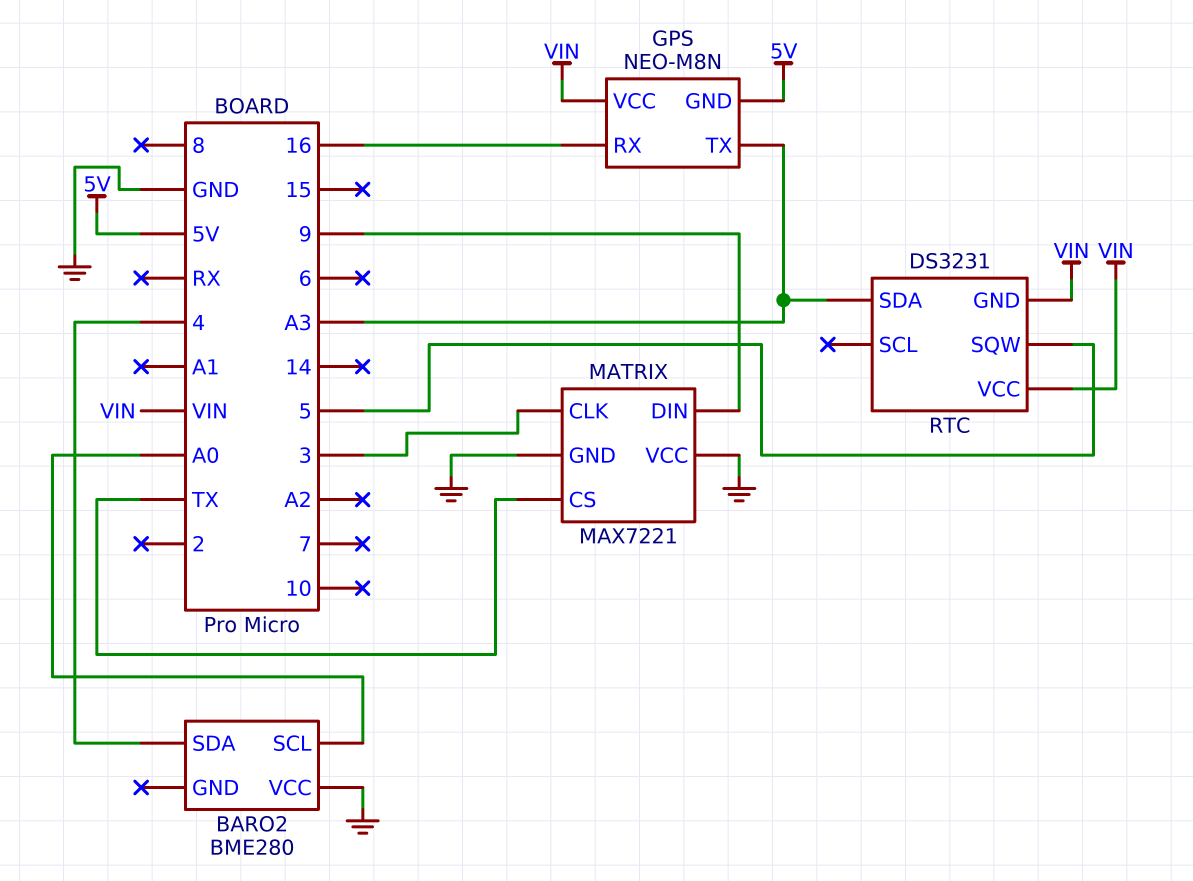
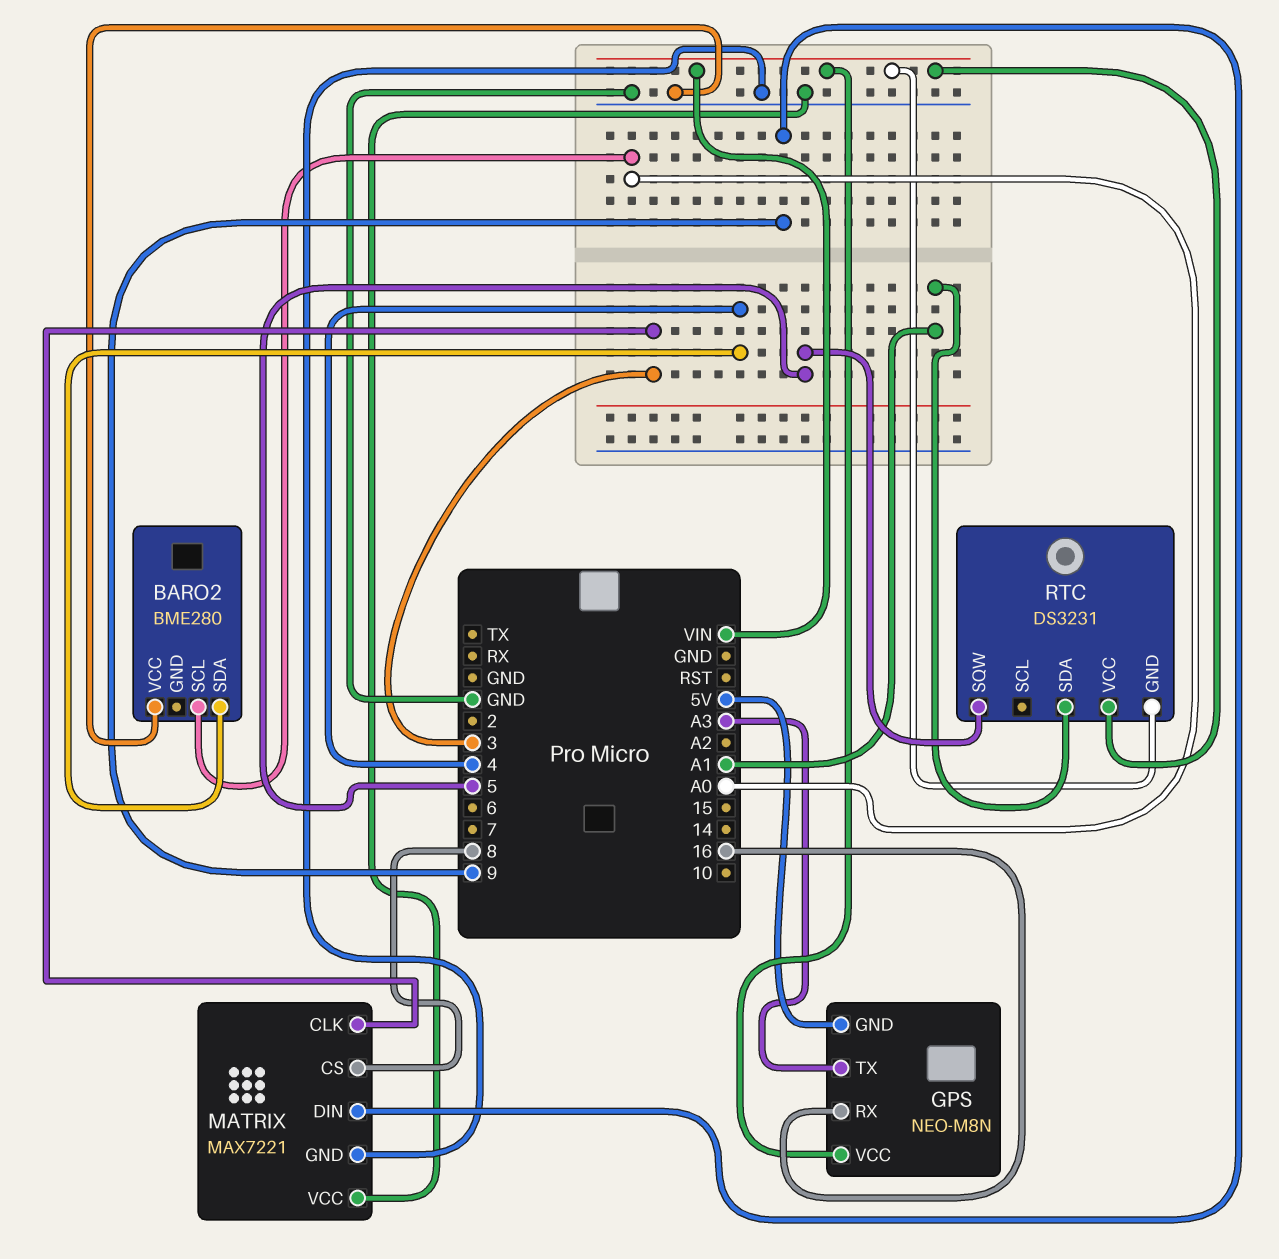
MATRIX pin CS: TX -> 8
RTC pin SDA: A3 -> A1

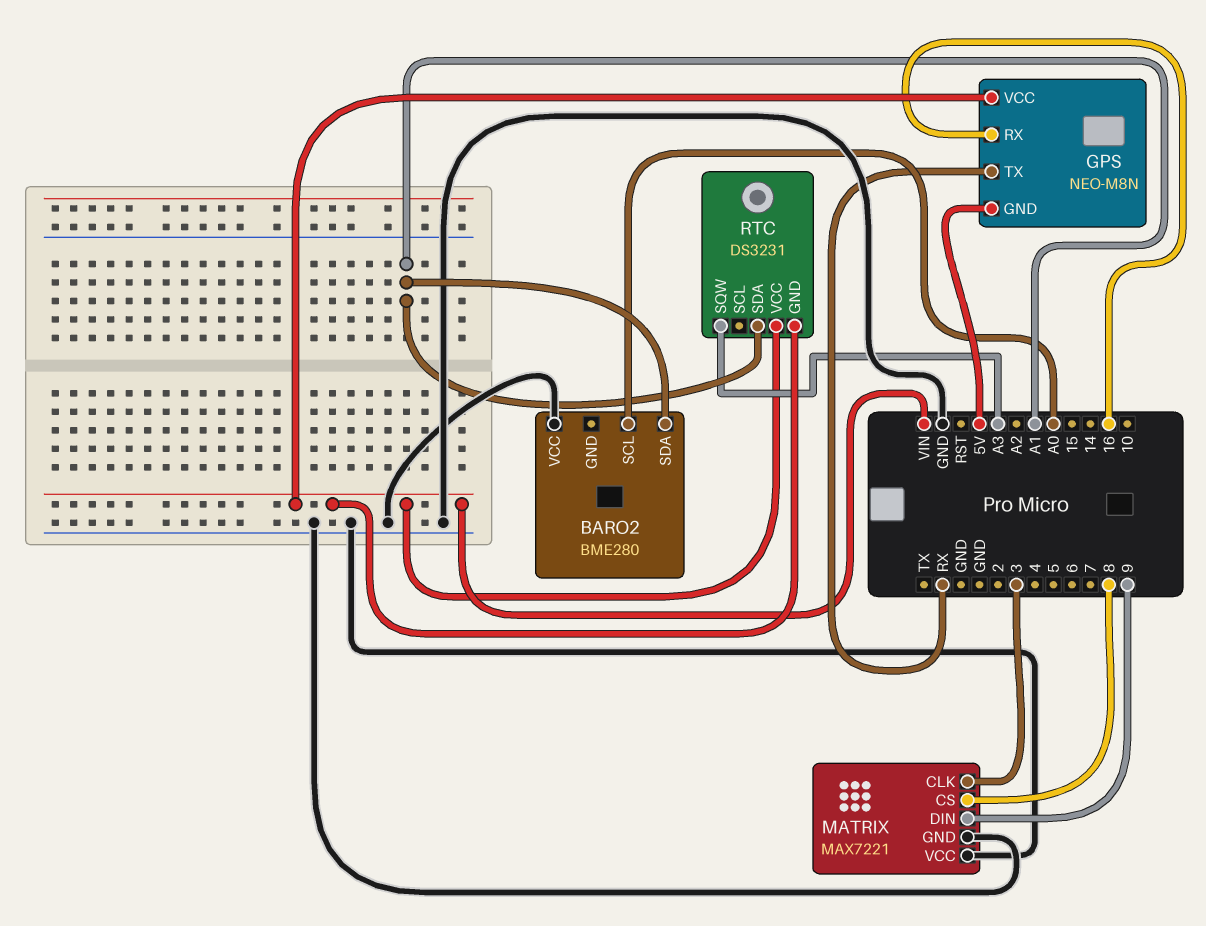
BARO2 pin SDA: 4 -> A1
GPS pin TX: A3 -> RX
RTC pin SQW: 5 -> A3

